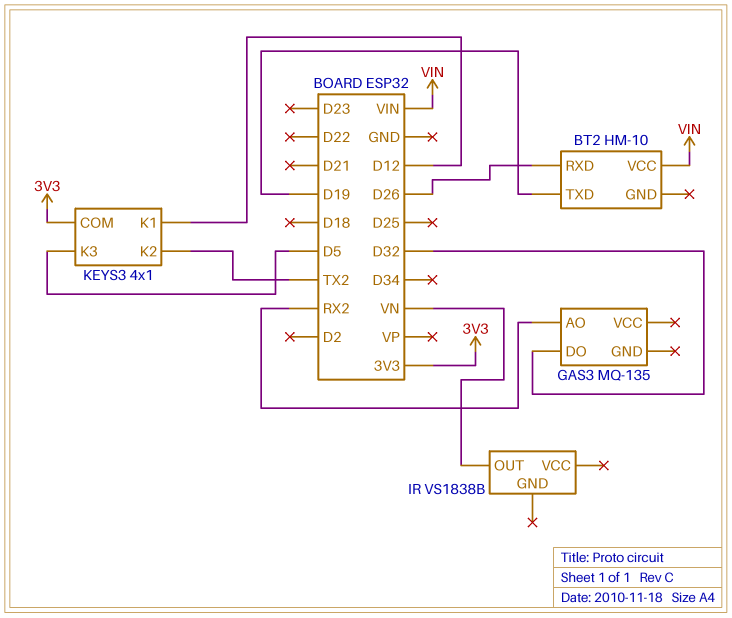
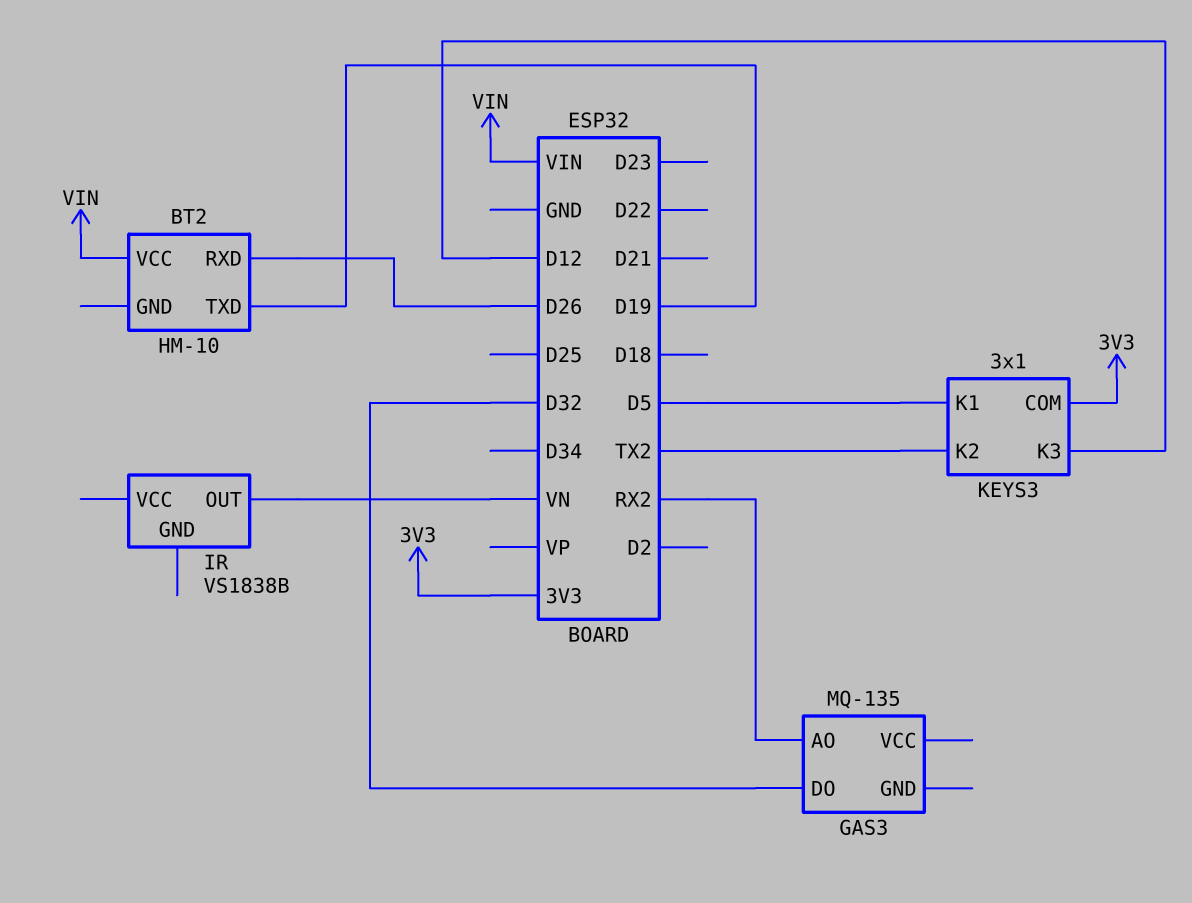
KEYS3: 4x1 -> 3x1
KEYS3 pin K1: D12 -> D5
KEYS3 pin K3: D5 -> D12

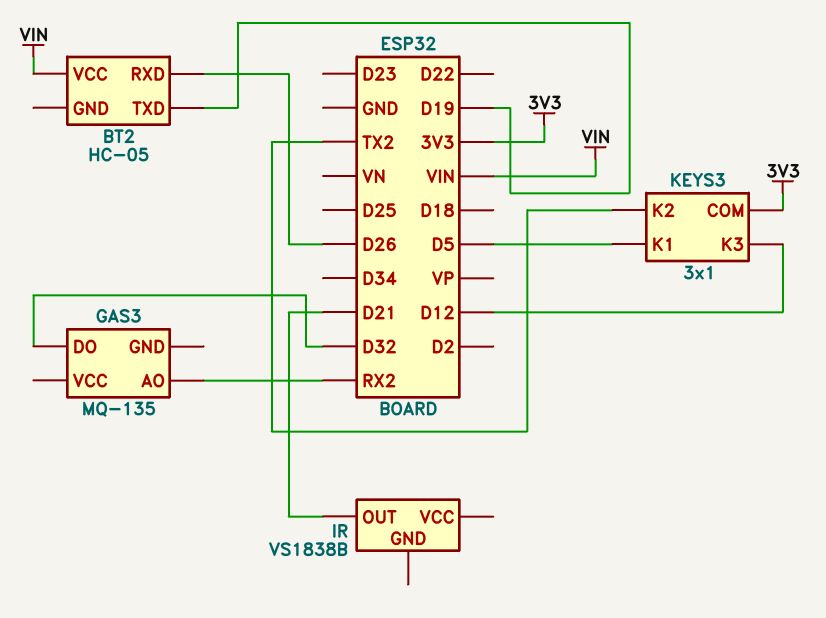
BT2: HM-10 -> HC-05
IR pin OUT: VN -> D21

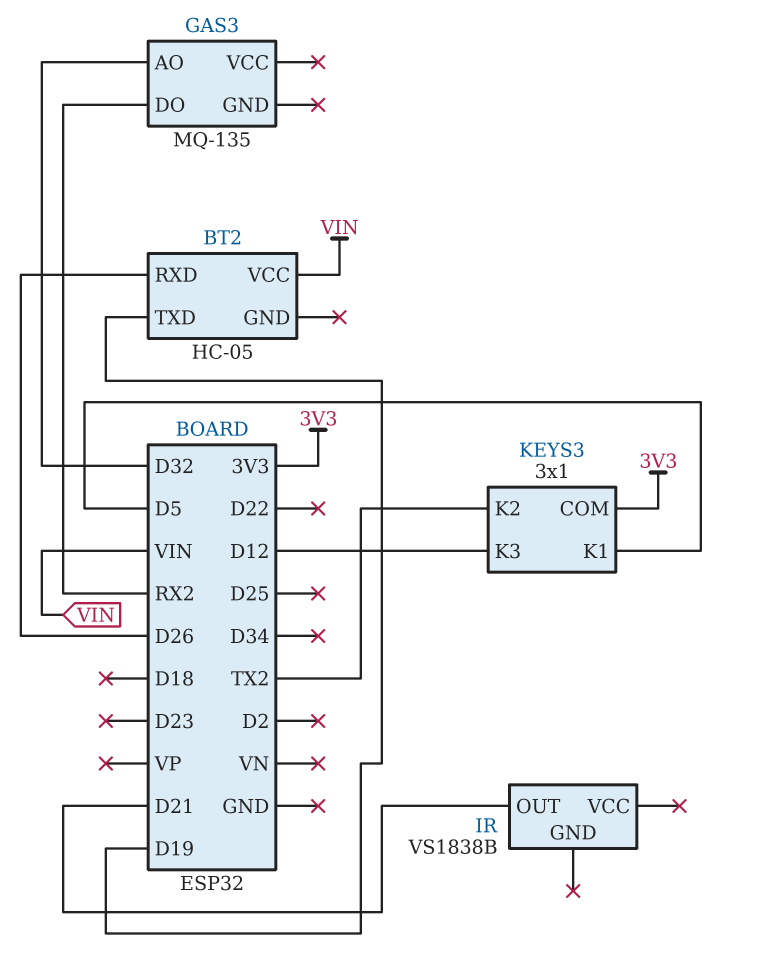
GAS3 pin AO: RX2 -> D32
GAS3 pin DO: D32 -> RX2

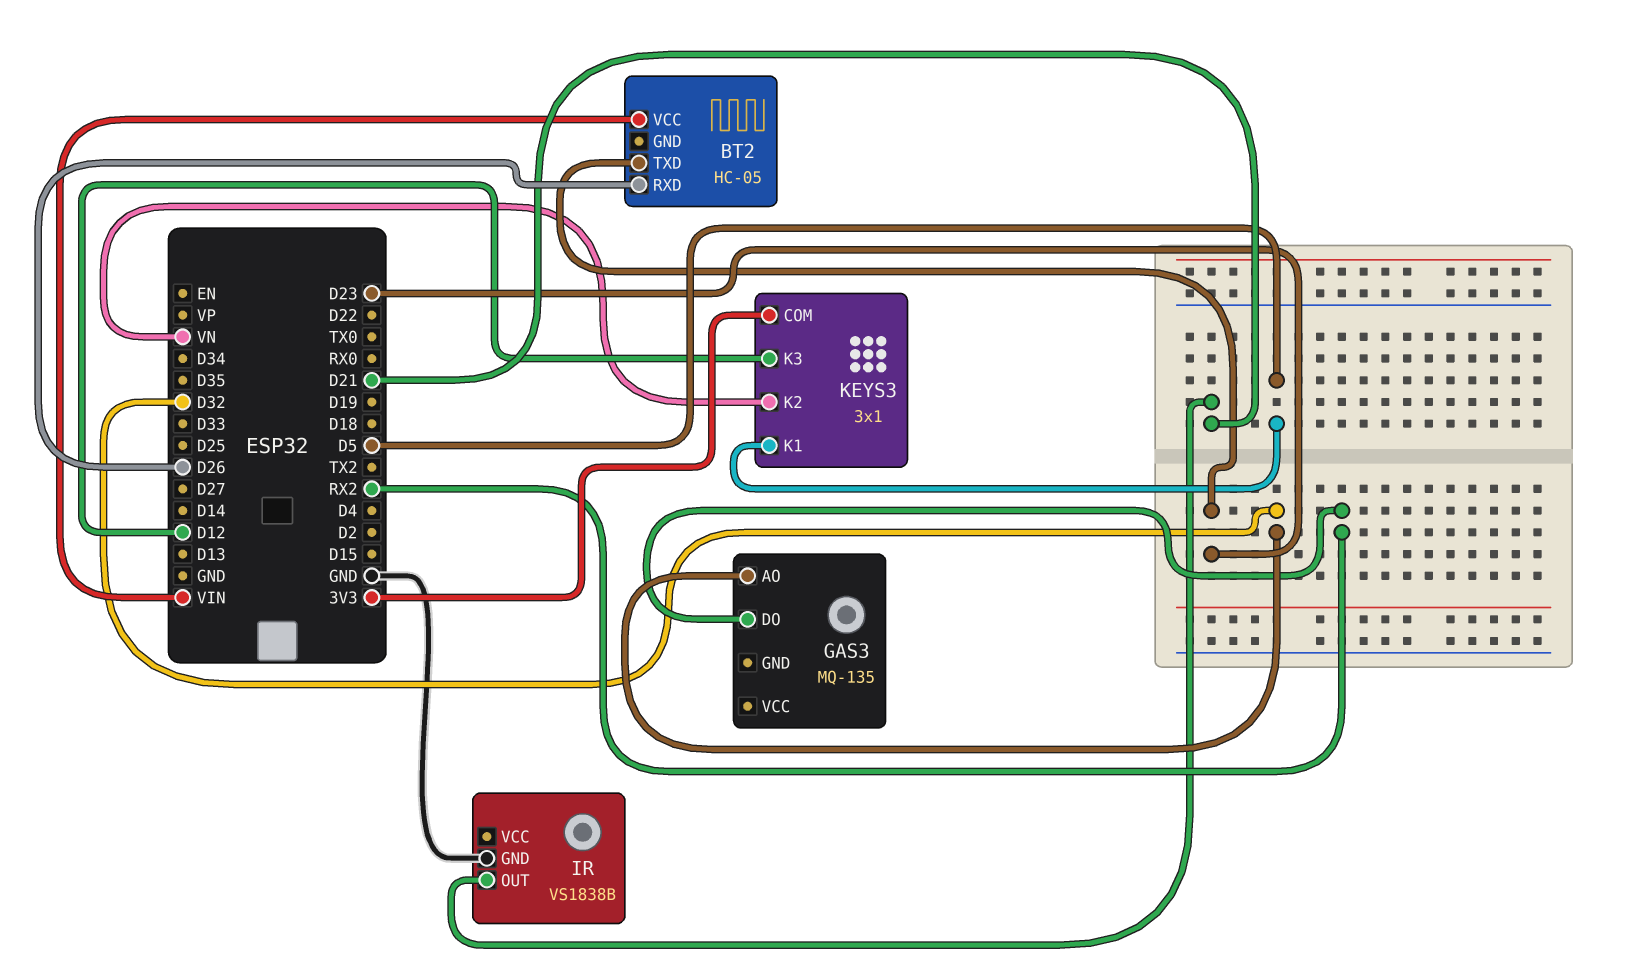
BT2 pin TXD: D19 -> D23
IR pin GND: none -> GND
KEYS3 pin K2: TX2 -> VN

